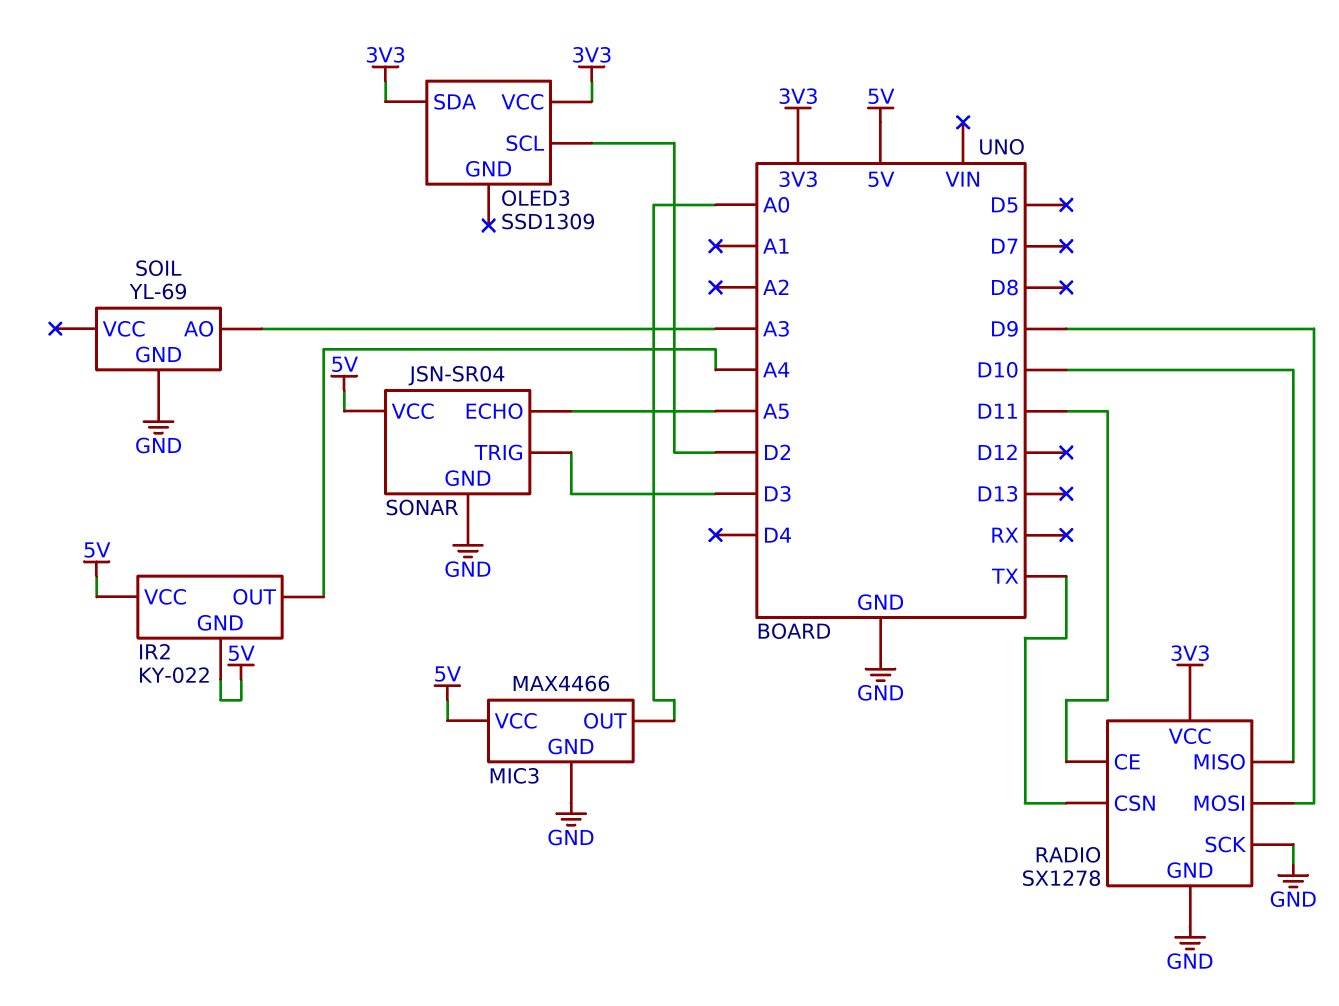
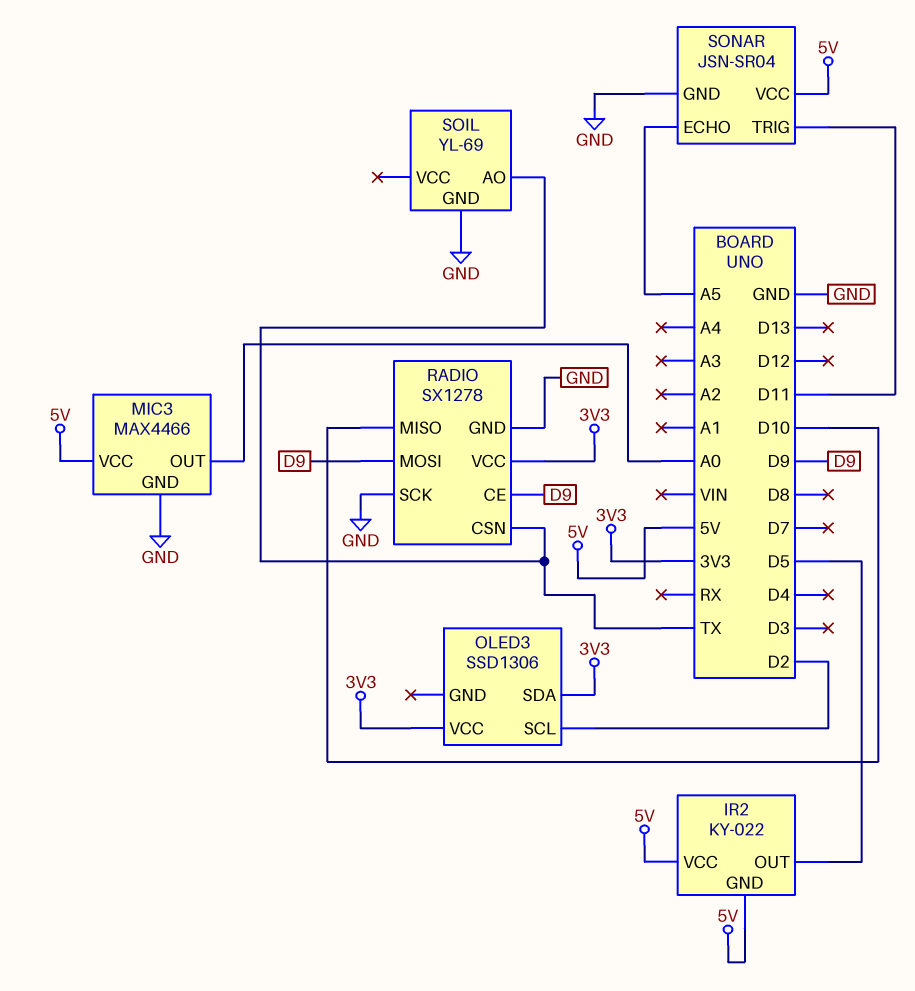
IR2 pin OUT: A4 -> D5
OLED3: SSD1309 -> SSD1306
RADIO pin CE: D11 -> D9
SOIL pin AO: A3 -> TX
SONAR pin TRIG: D3 -> D11

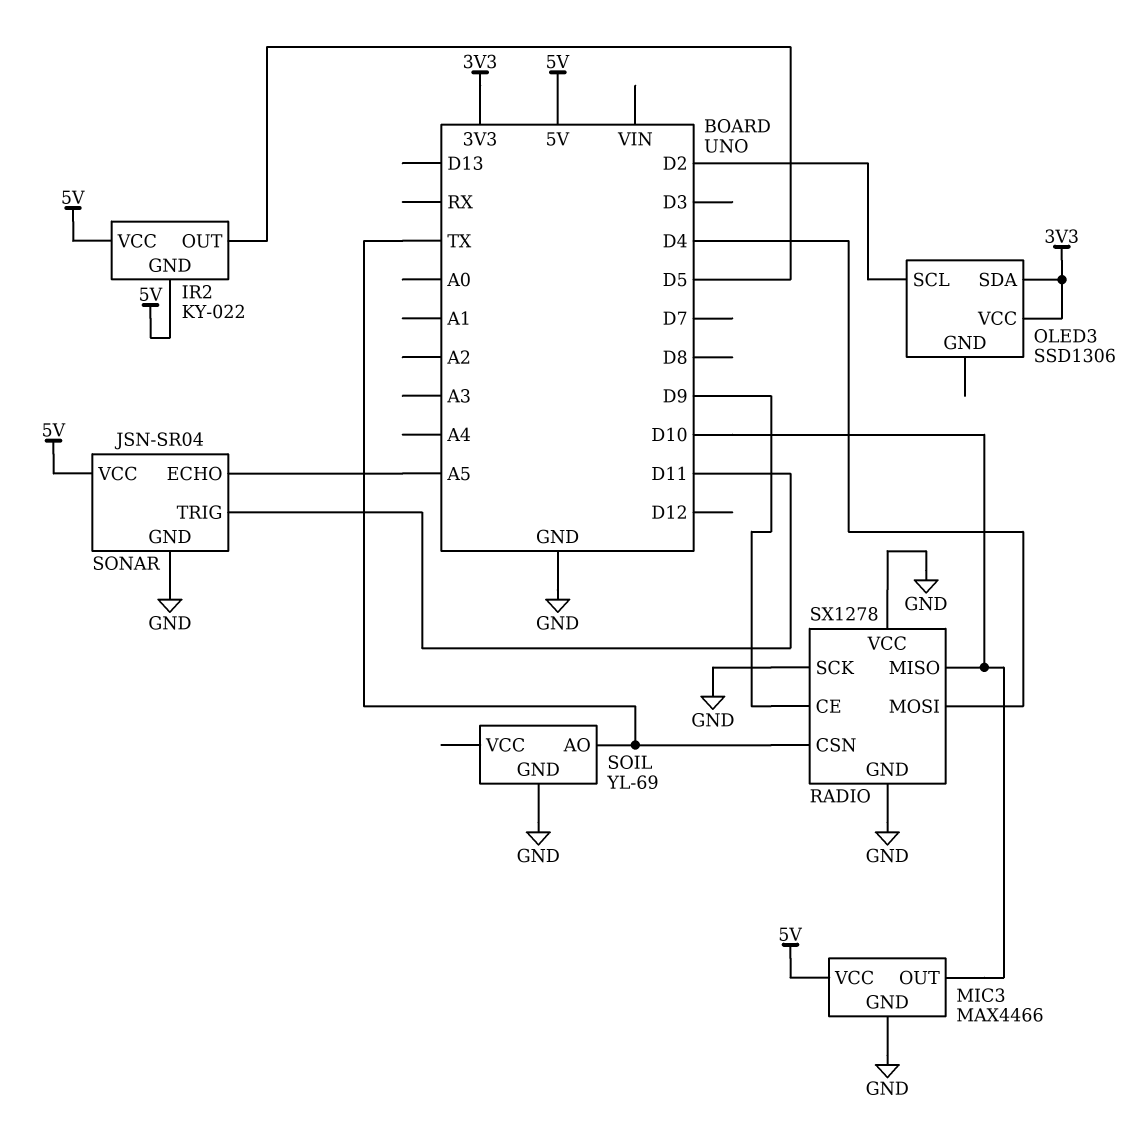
MIC3 pin OUT: A0 -> D10
RADIO pin MOSI: D9 -> D4
RADIO pin VCC: 3V3 -> GND

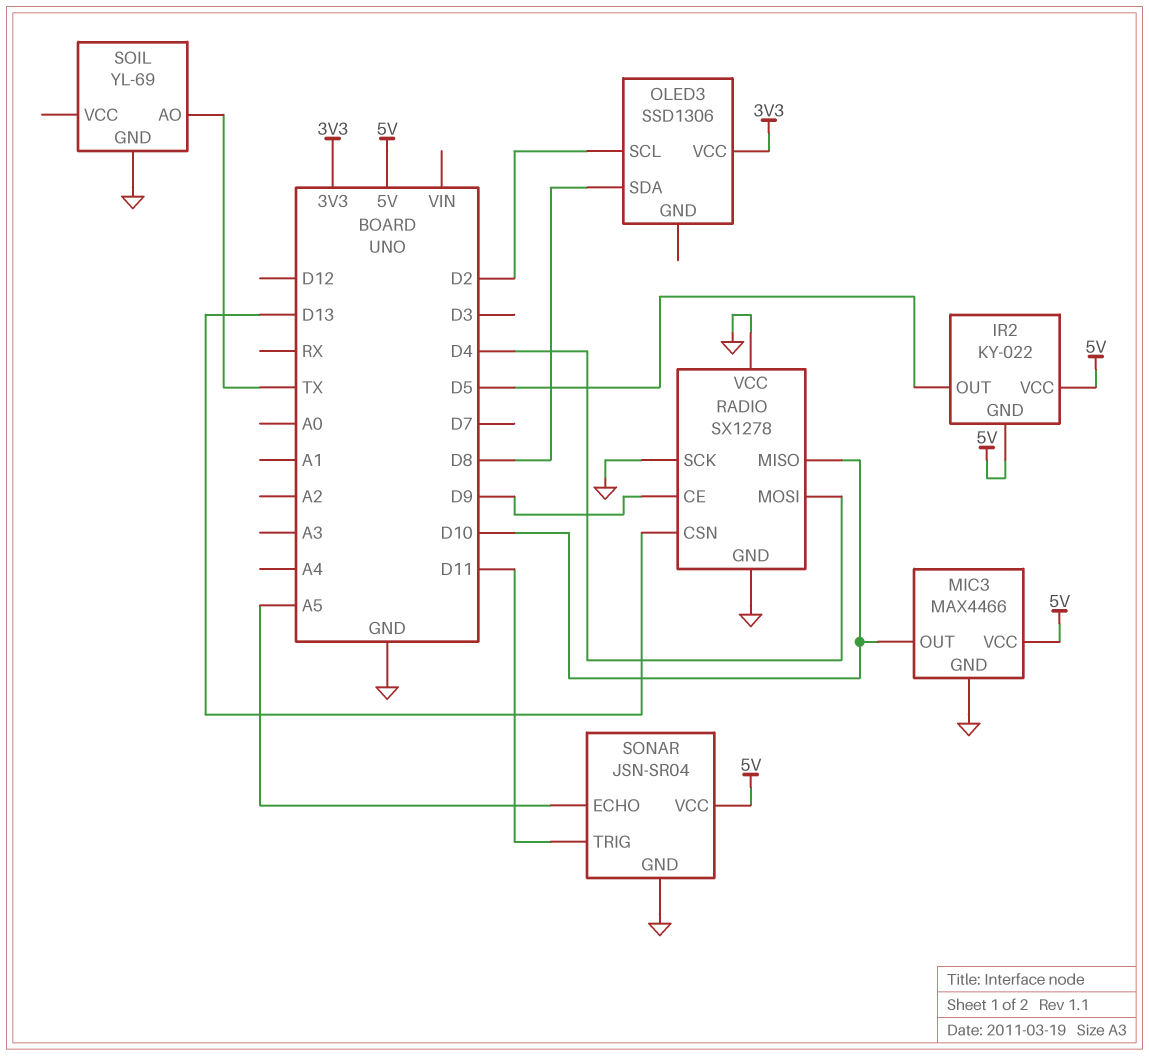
OLED3 pin SDA: 3V3 -> D8
RADIO pin CSN: TX -> D13

